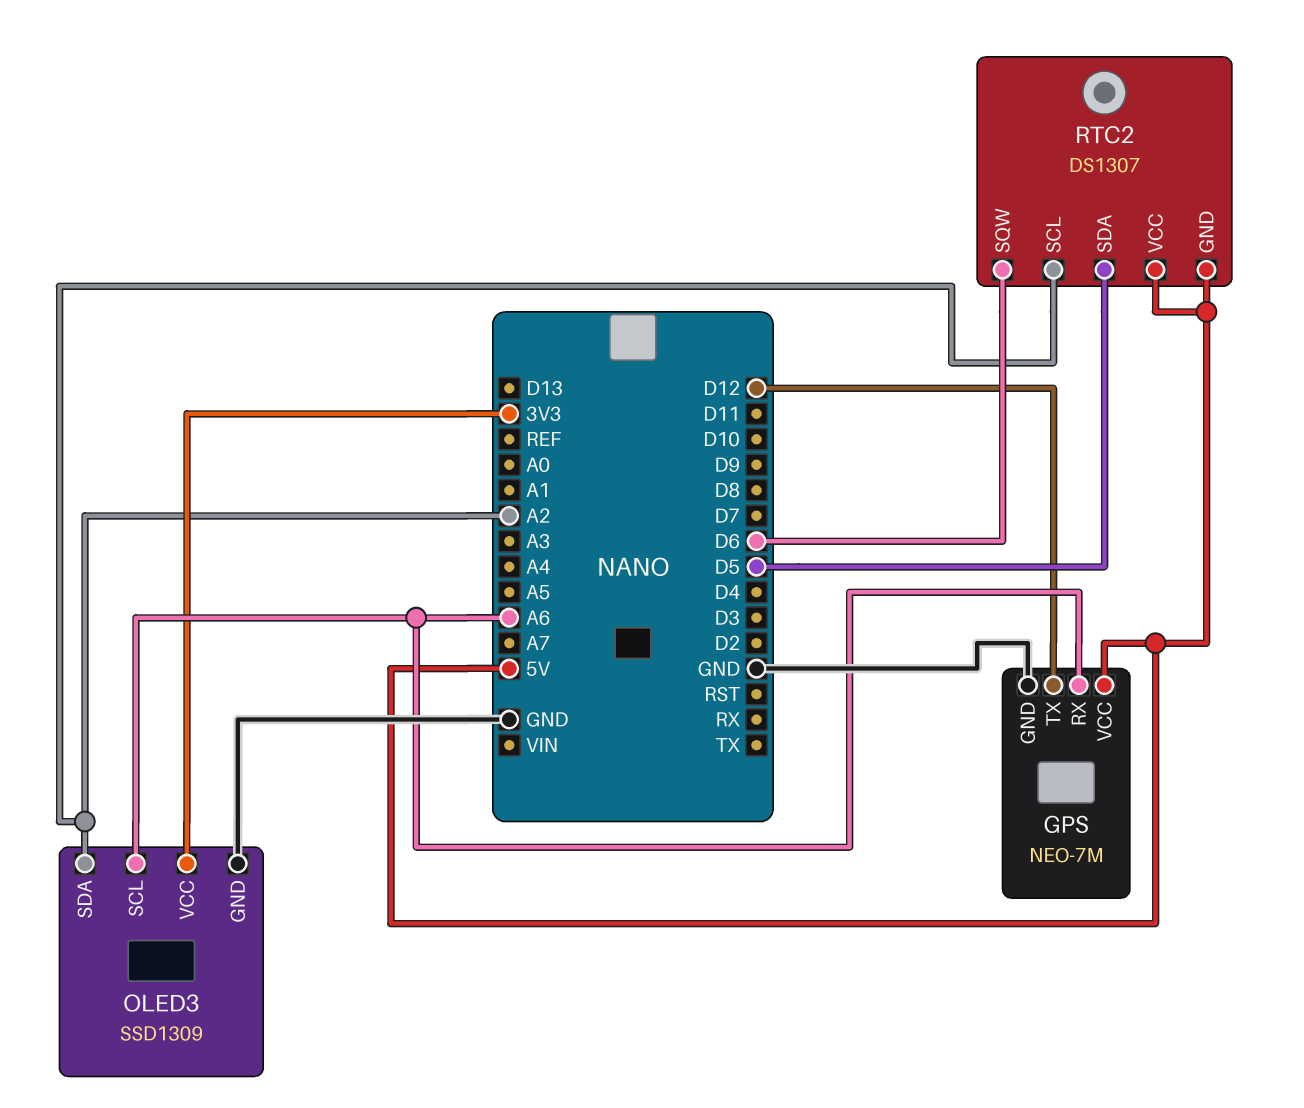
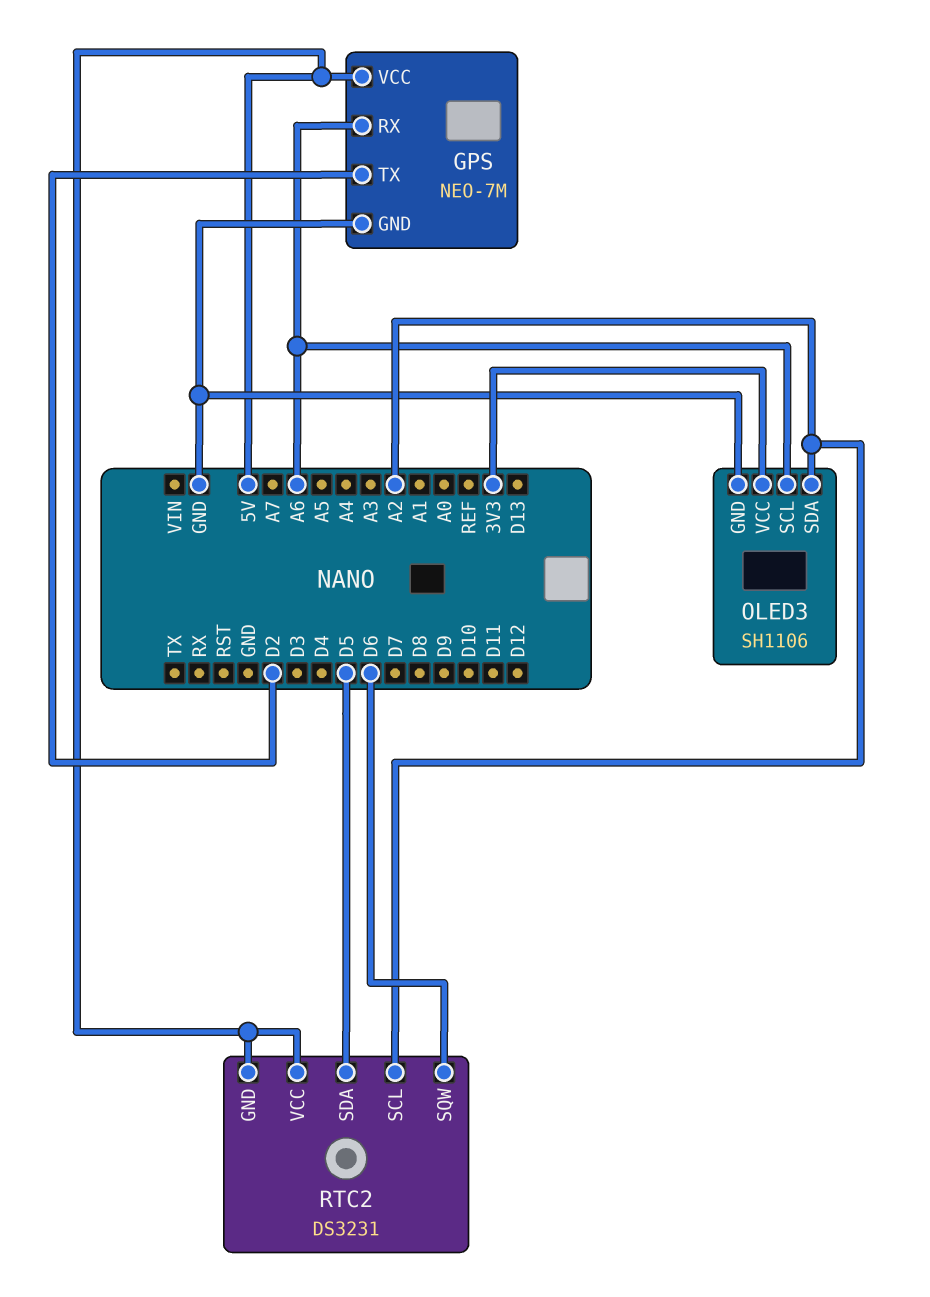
GPS pin TX: D12 -> D2
OLED3: SSD1309 -> SH1106
RTC2: DS1307 -> DS3231

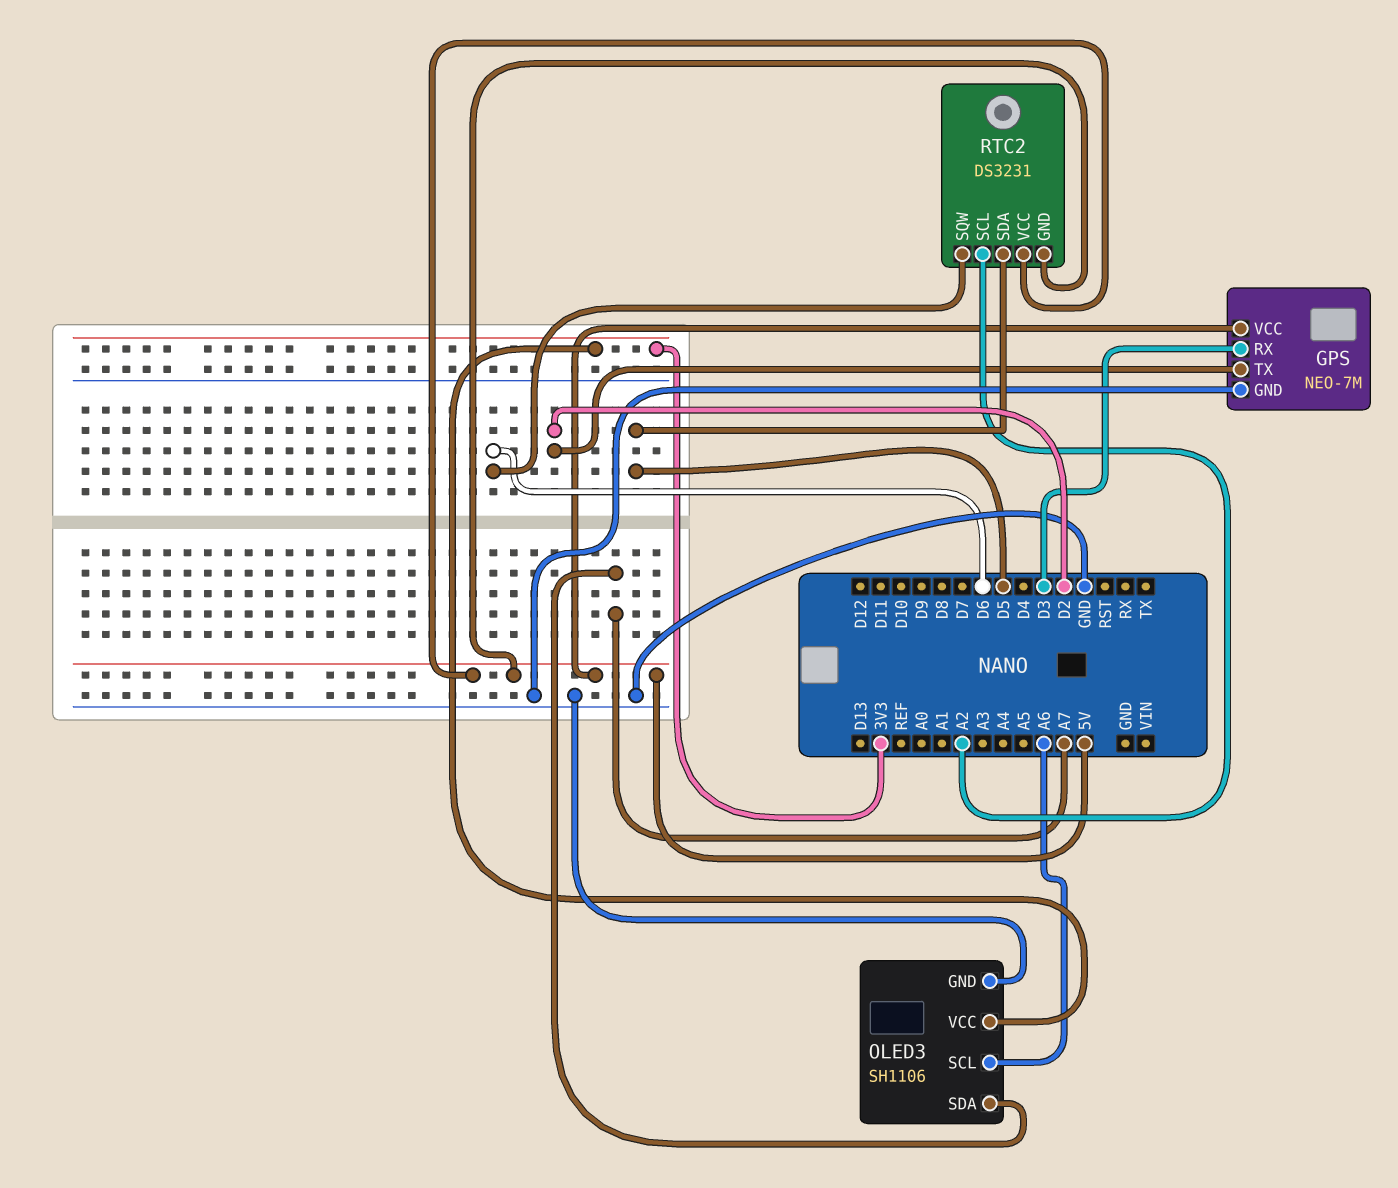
GPS pin RX: A6 -> D3
OLED3 pin SDA: A2 -> A7

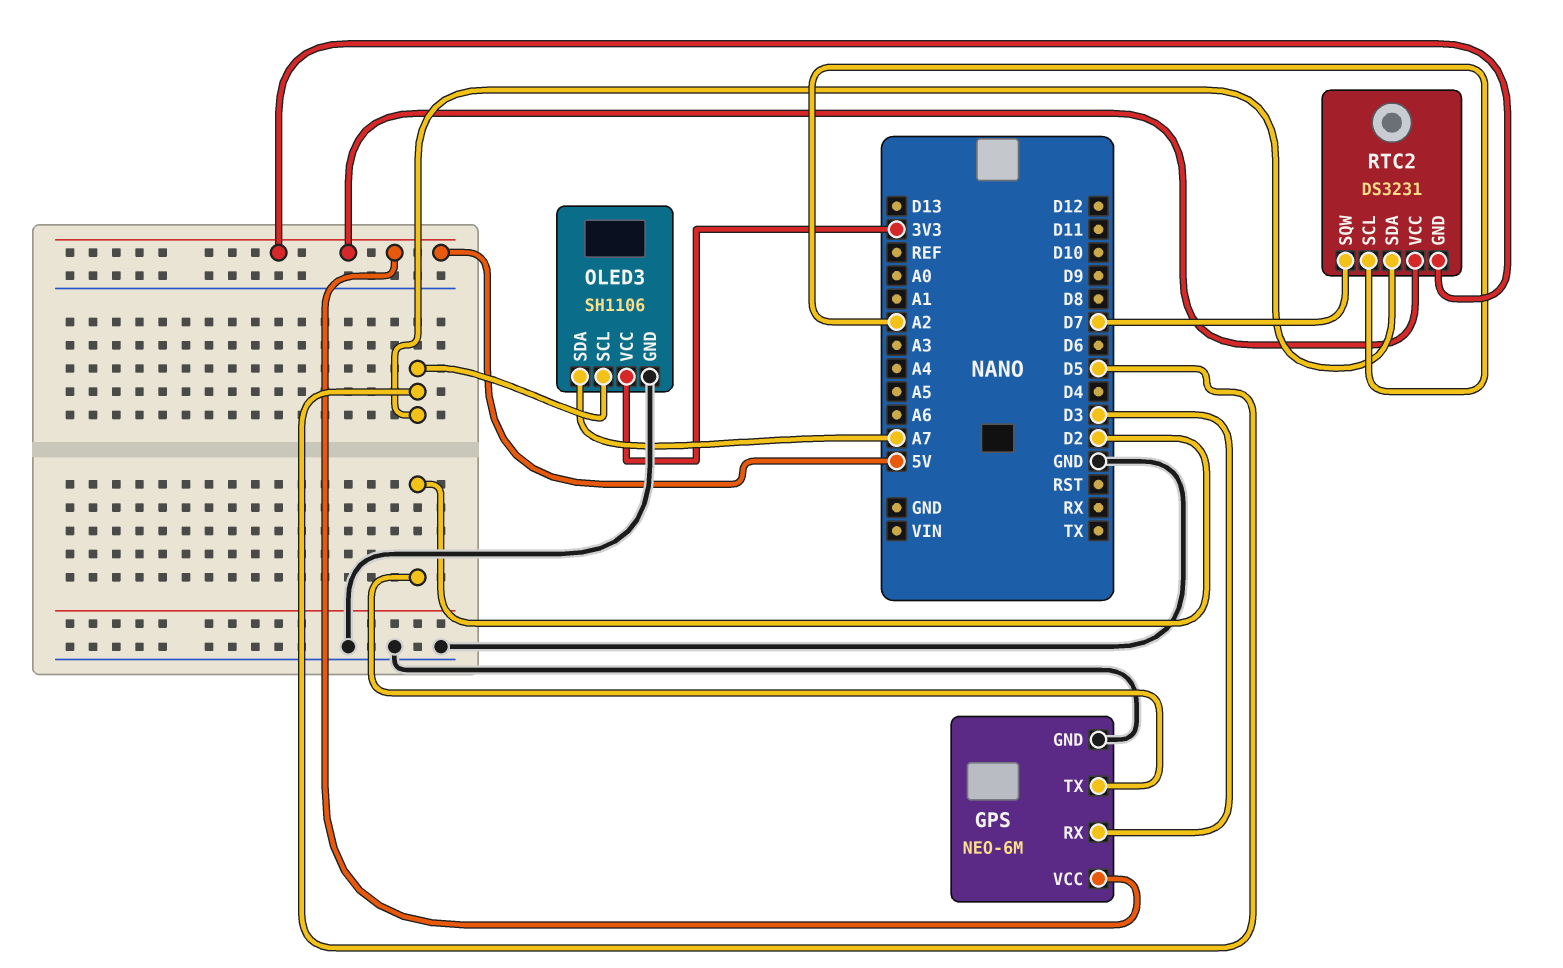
GPS: NEO-7M -> NEO-6M
OLED3 pin SCL: A6 -> D5
RTC2 pin SQW: D6 -> D7

